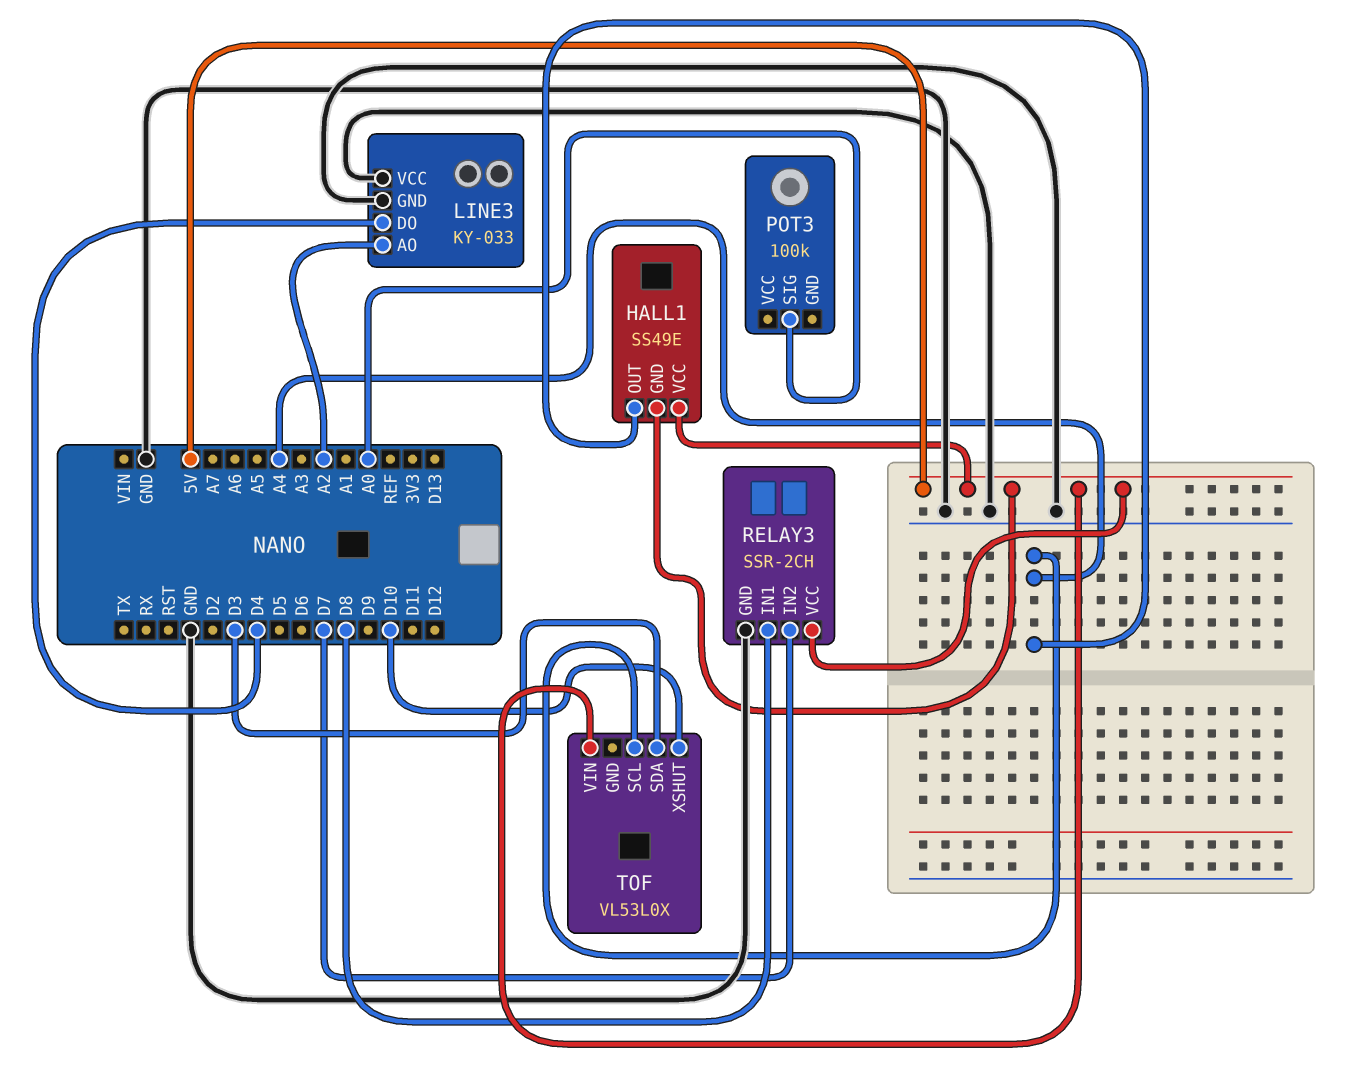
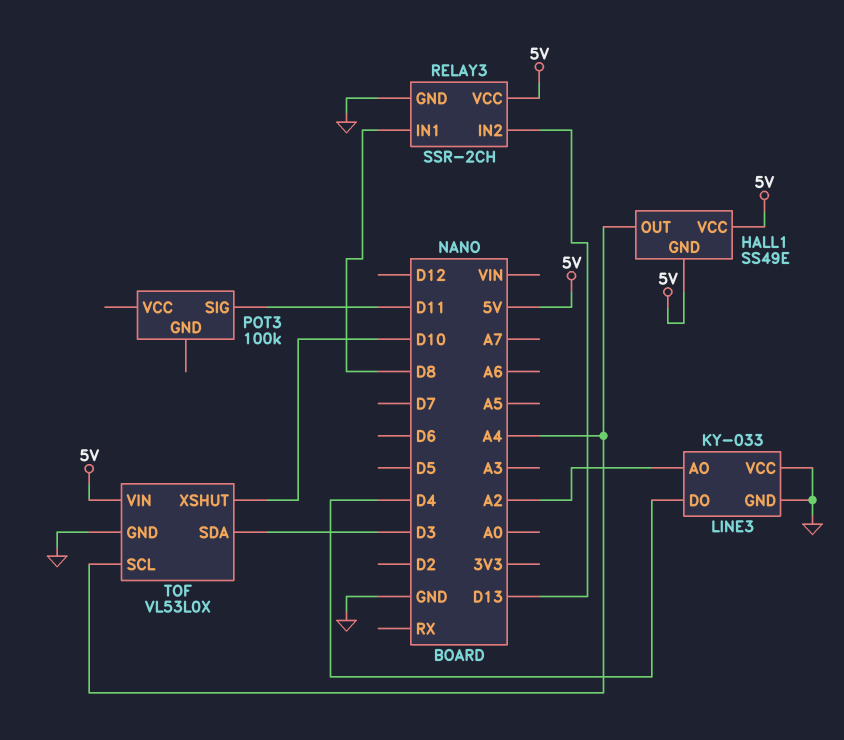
POT3 pin SIG: A0 -> D11
RELAY3 pin IN2: D7 -> D13
TOF pin GND: none -> GND

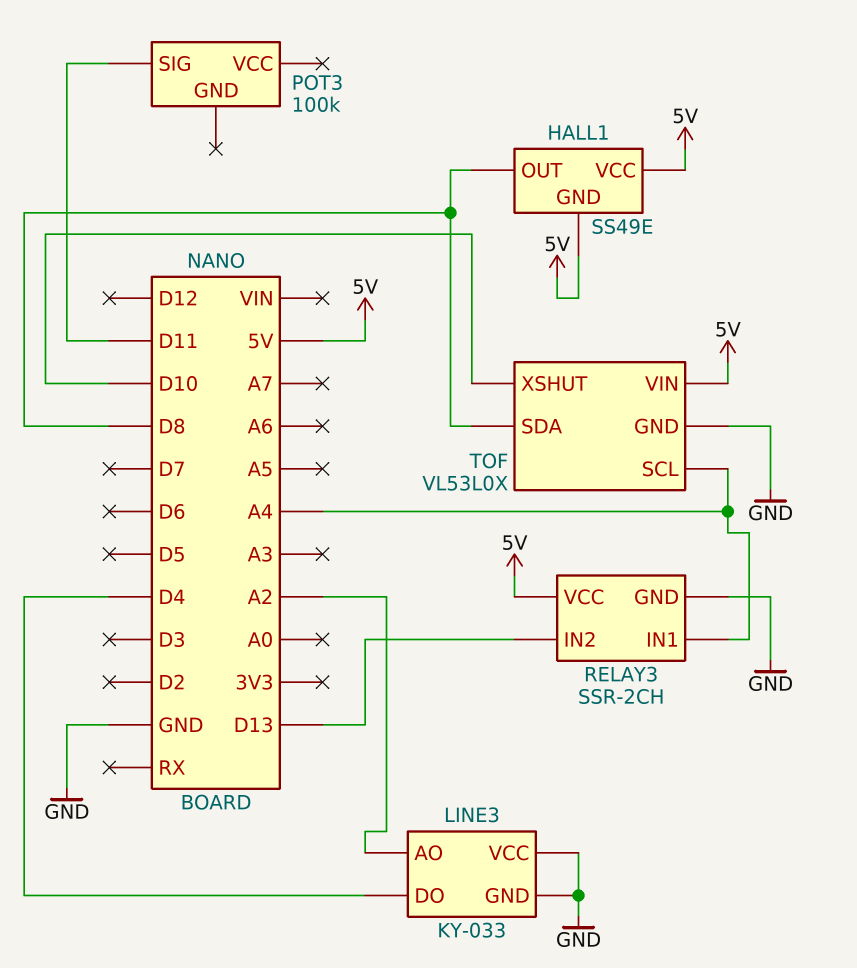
HALL1 pin OUT: A4 -> D8
RELAY3 pin IN1: D8 -> A4
TOF pin SDA: D3 -> D8

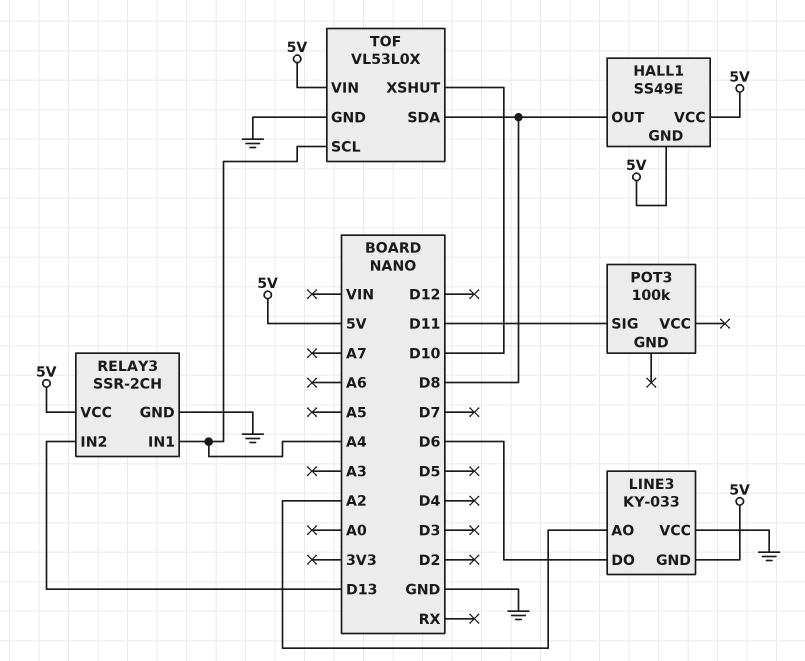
LINE3 pin DO: D4 -> D6
LINE3 pin GND: GND -> 5V

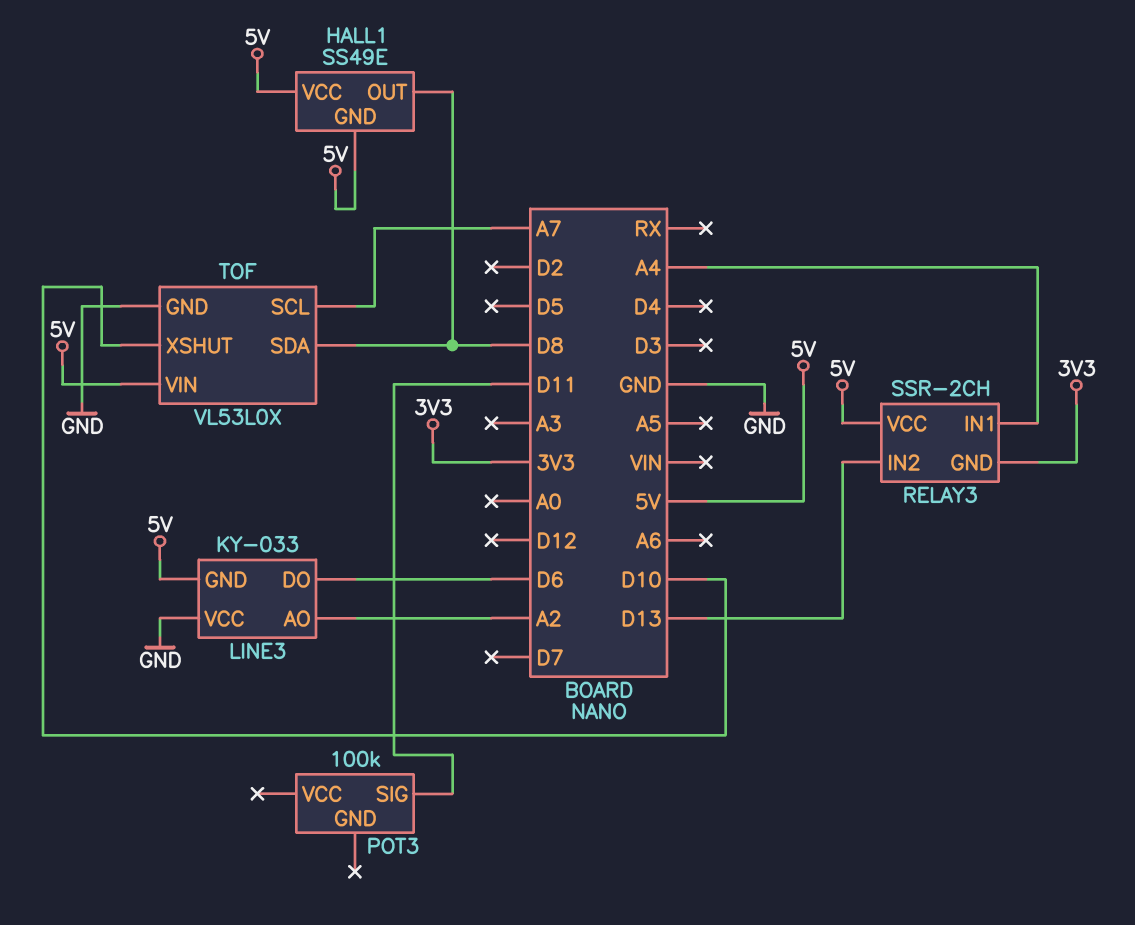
RELAY3 pin GND: GND -> 3V3
TOF pin SCL: A4 -> A7

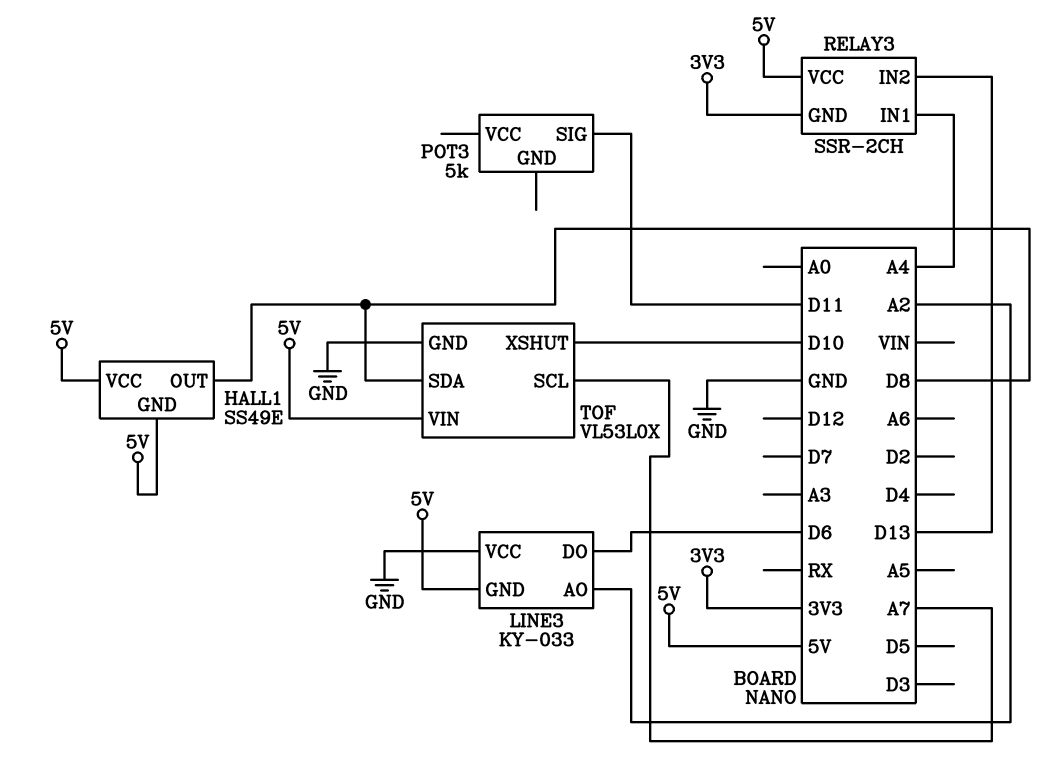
POT3: 100k -> 5k

